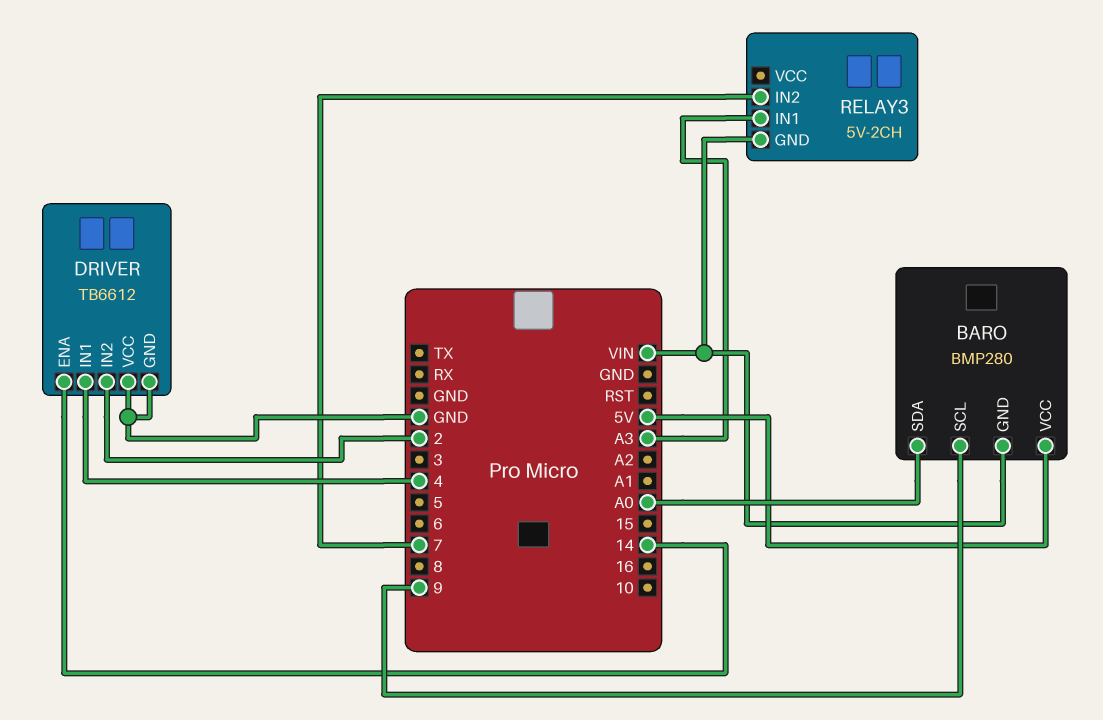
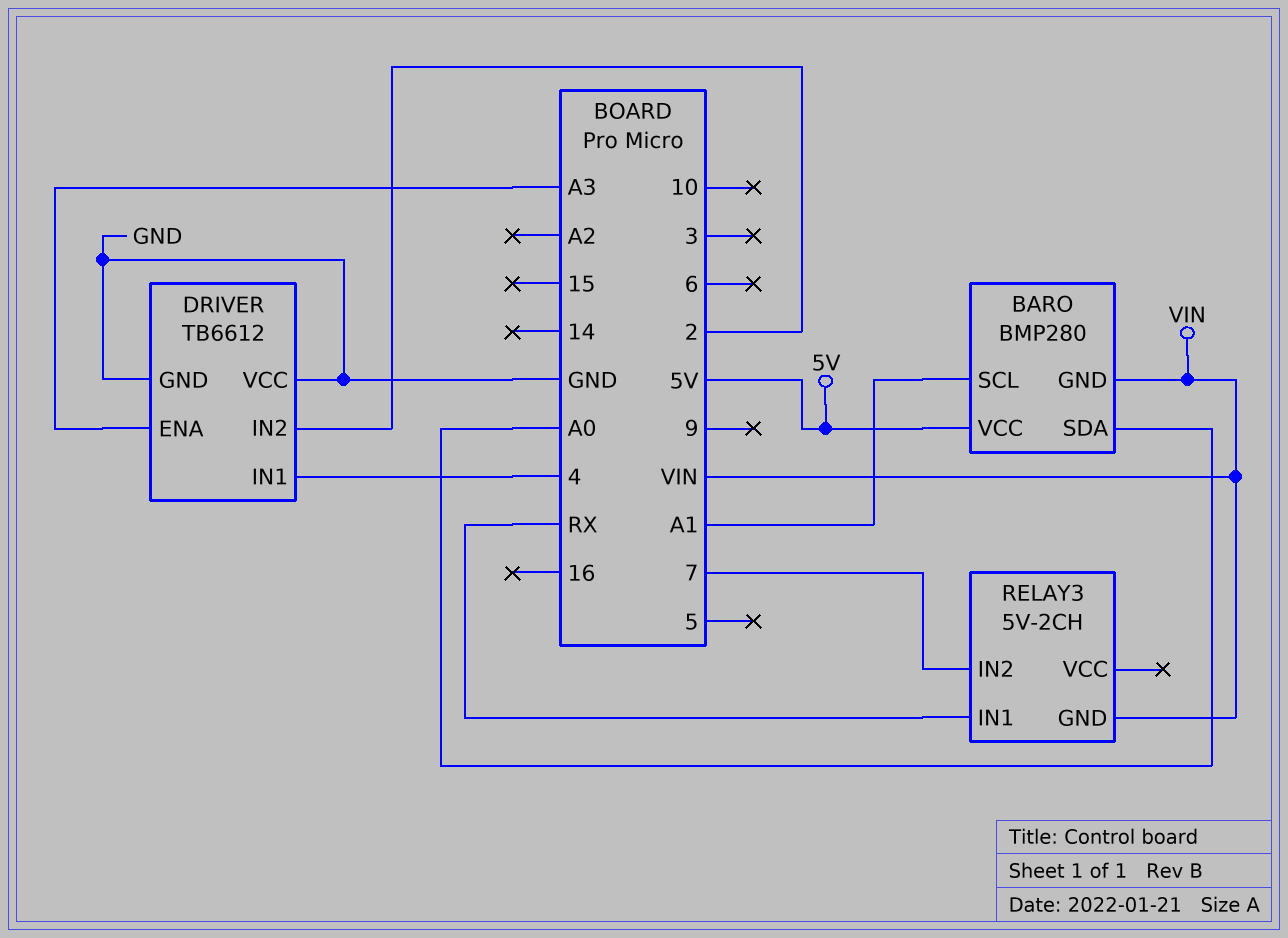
BARO pin SCL: 9 -> A1
DRIVER pin ENA: 14 -> A3
RELAY3 pin IN1: A3 -> RX

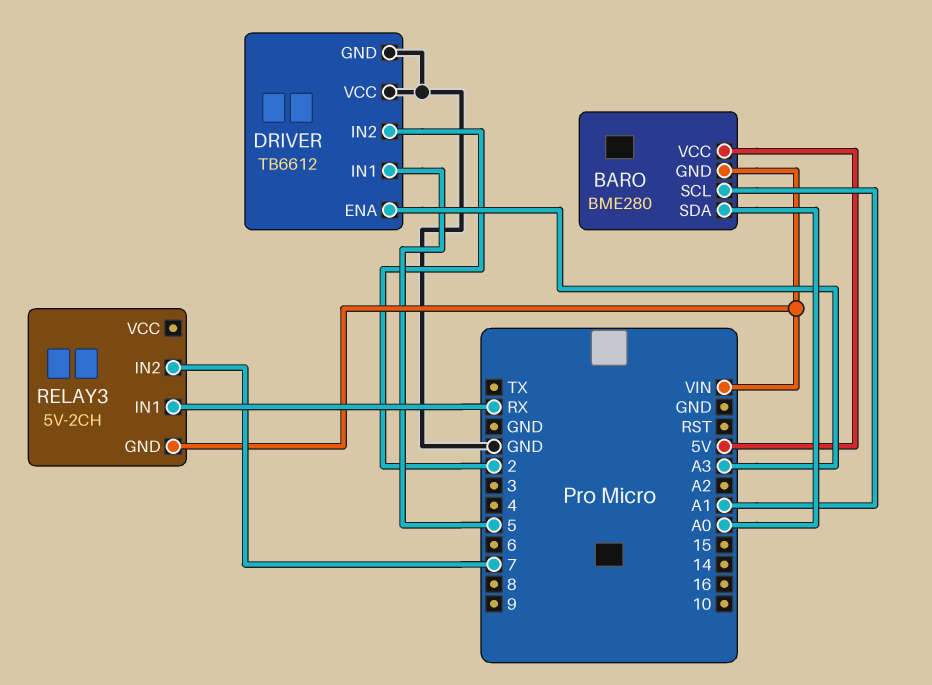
BARO: BMP280 -> BME280
DRIVER pin IN1: 4 -> 5

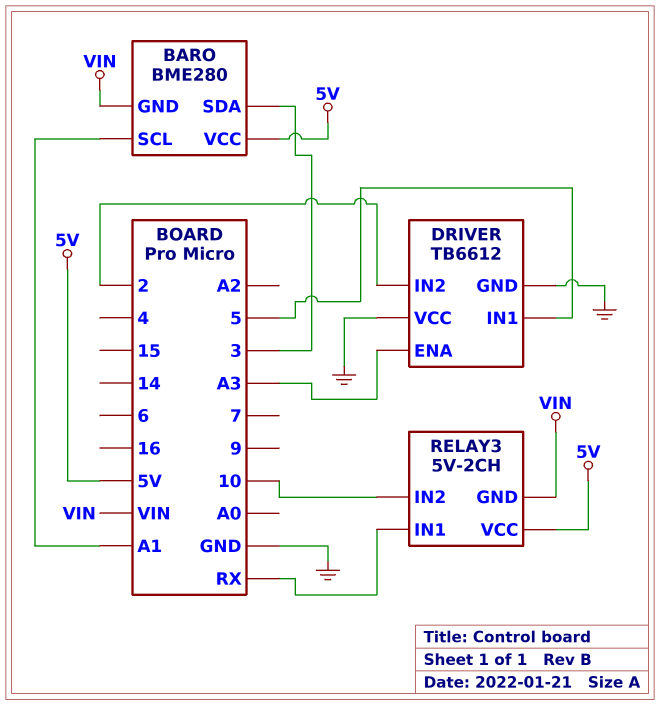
BARO pin SDA: A0 -> 3
RELAY3 pin IN2: 7 -> 10
RELAY3 pin VCC: none -> 5V

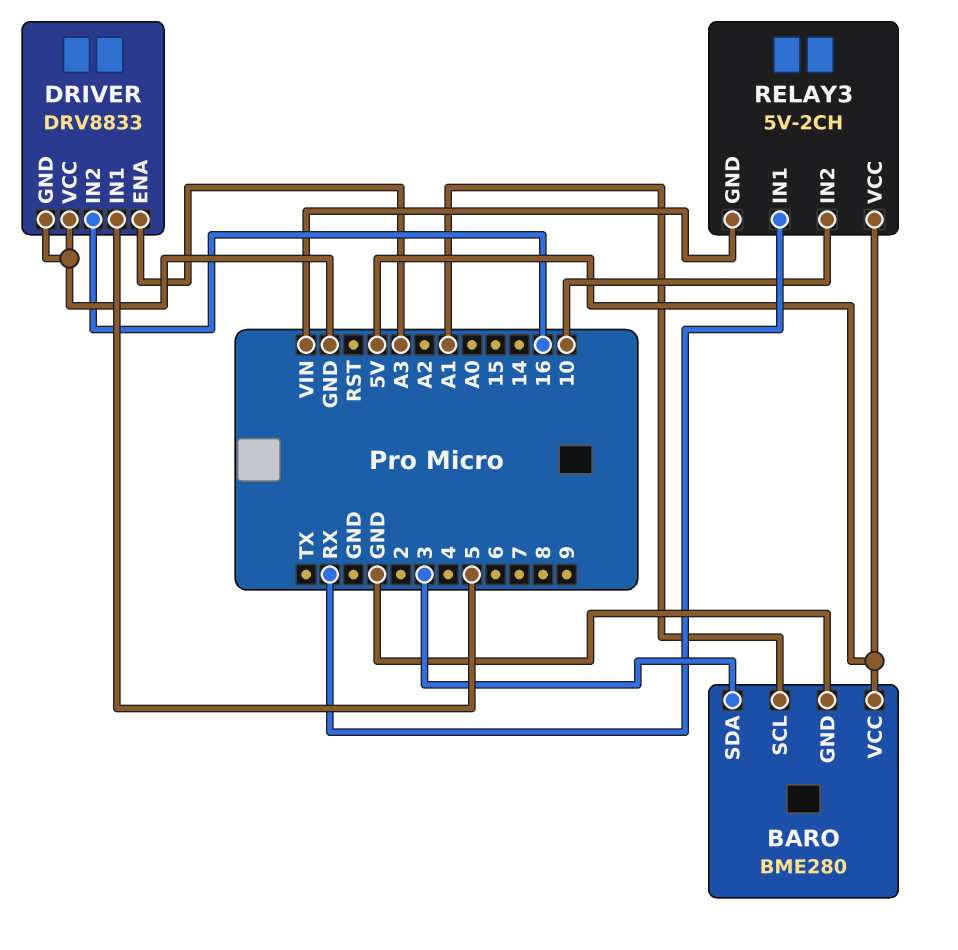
BARO pin GND: VIN -> GND
DRIVER: TB6612 -> DRV8833
DRIVER pin IN2: 2 -> 16

